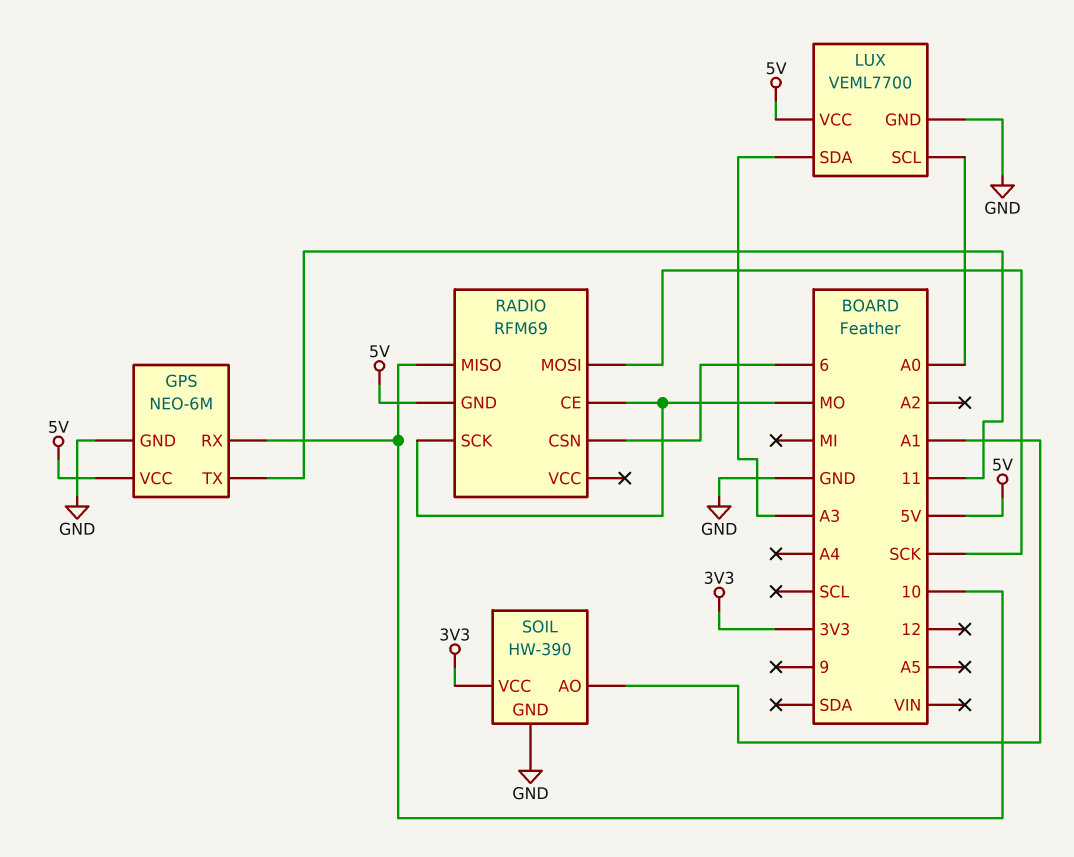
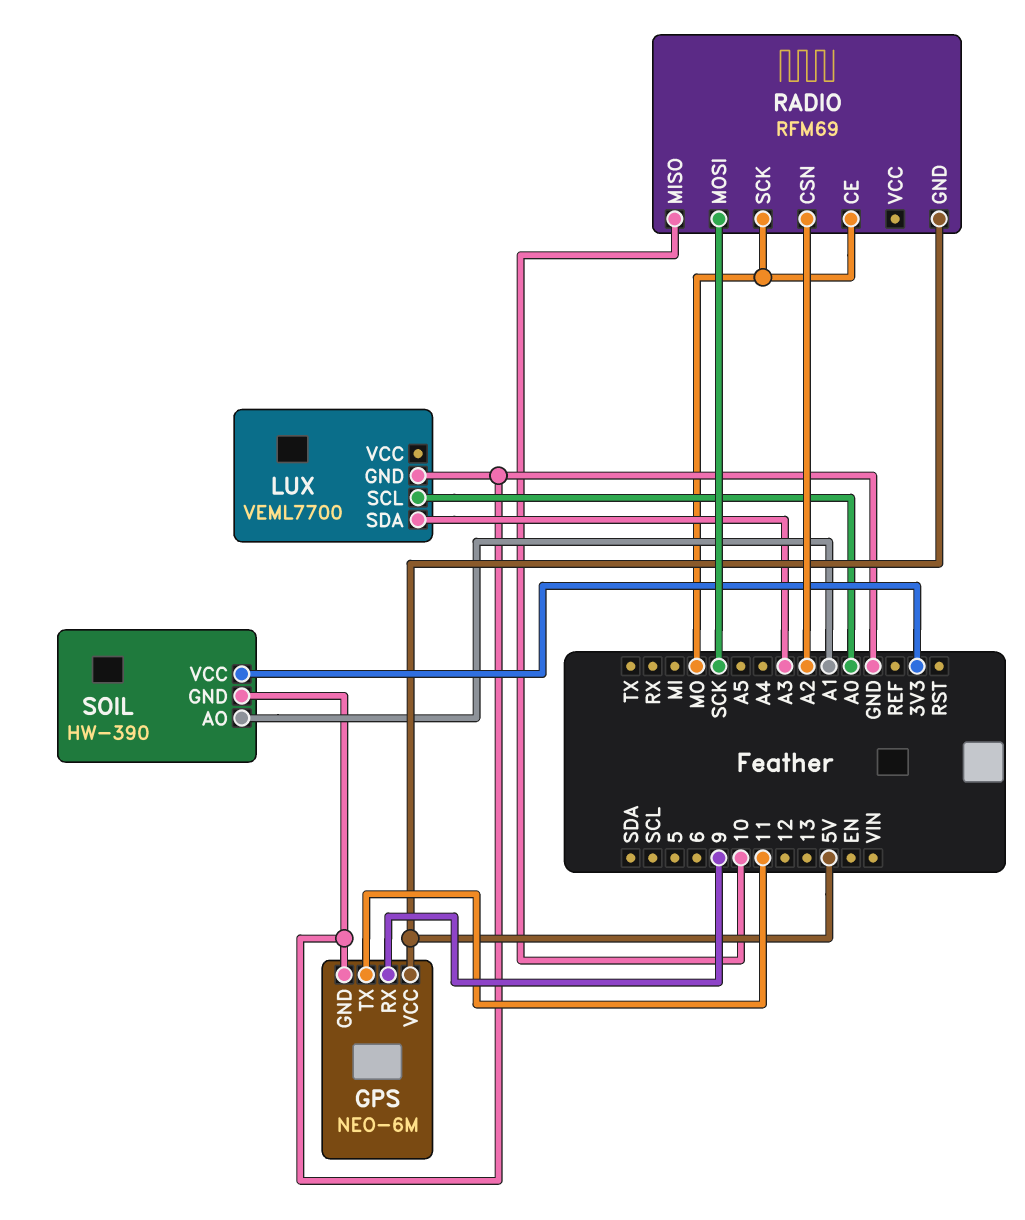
GPS pin RX: 10 -> 9
LUX pin VCC: 5V -> none
RADIO pin CSN: 6 -> A2

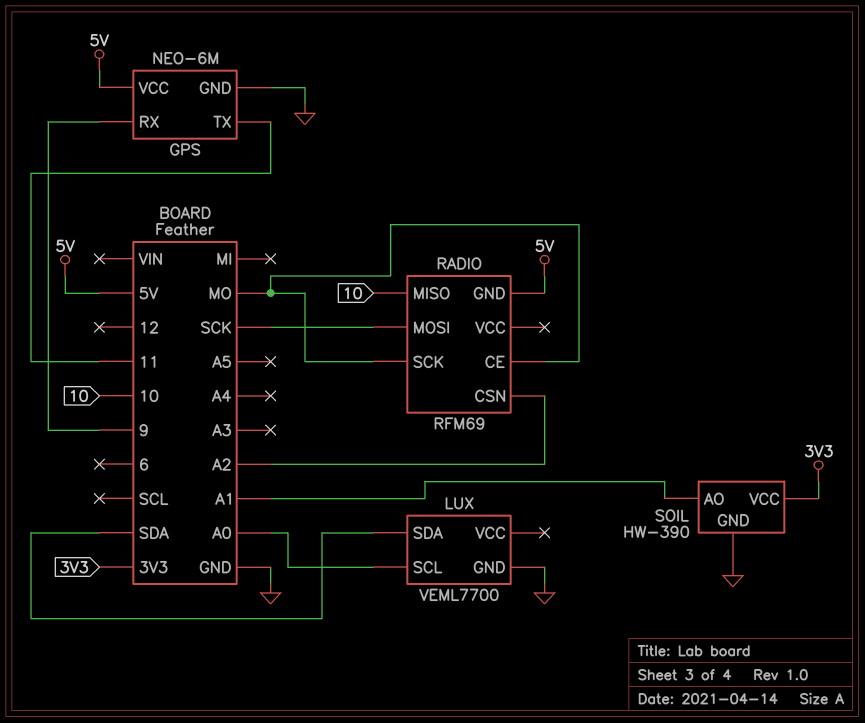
LUX pin SDA: A3 -> SDA

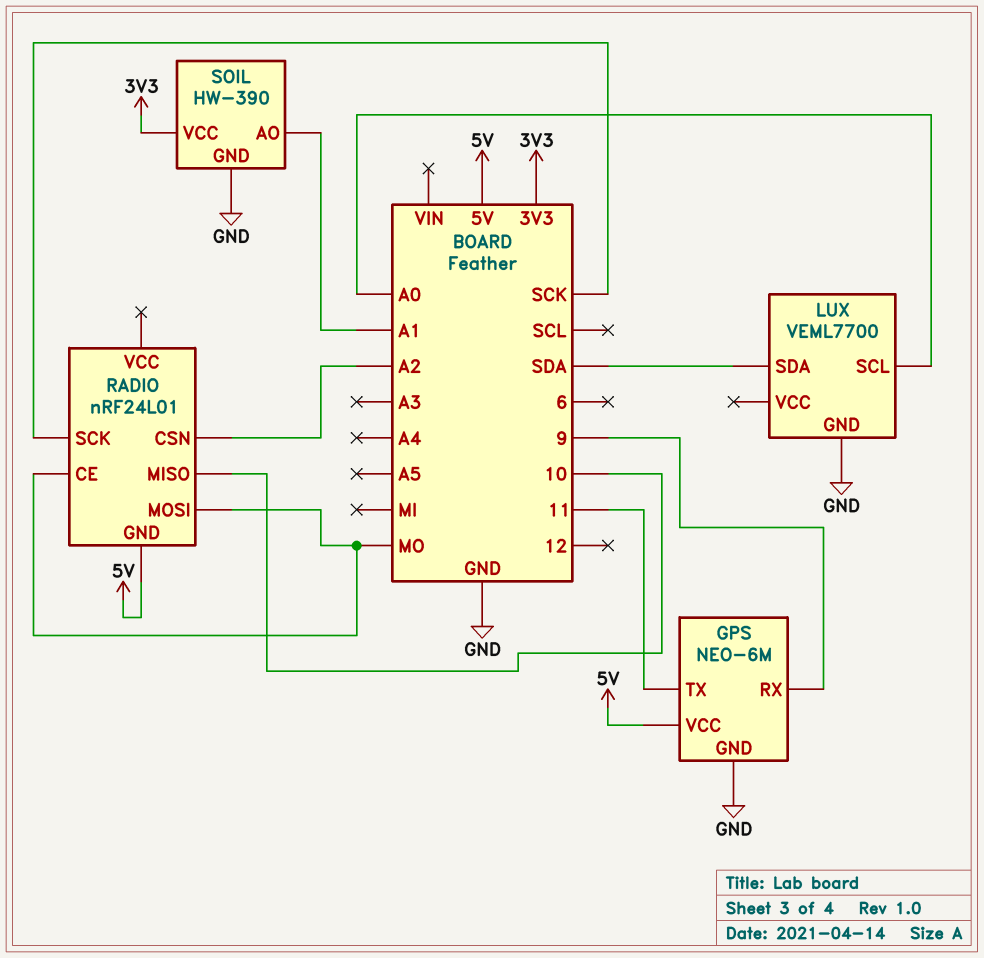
RADIO: RFM69 -> nRF24L01
RADIO pin MOSI: SCK -> MO
RADIO pin SCK: MO -> SCK

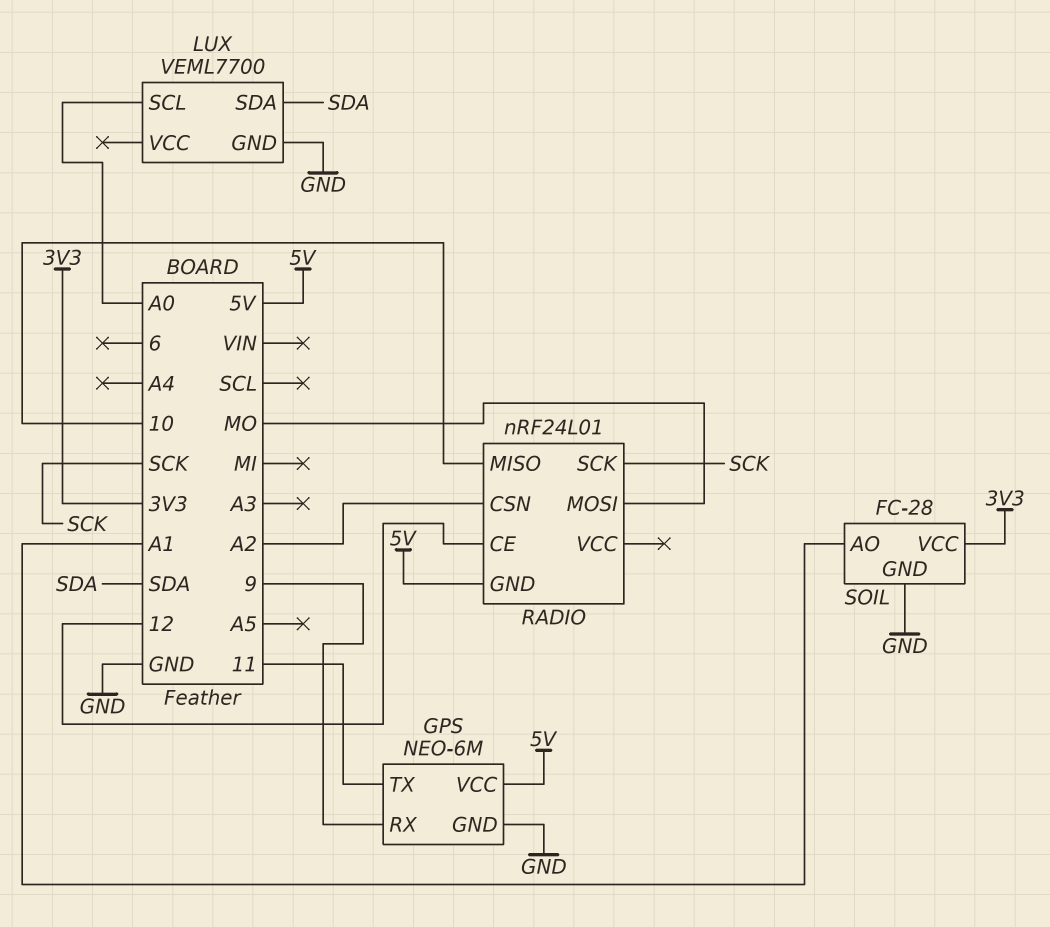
RADIO pin CE: MO -> 12
SOIL: HW-390 -> FC-28

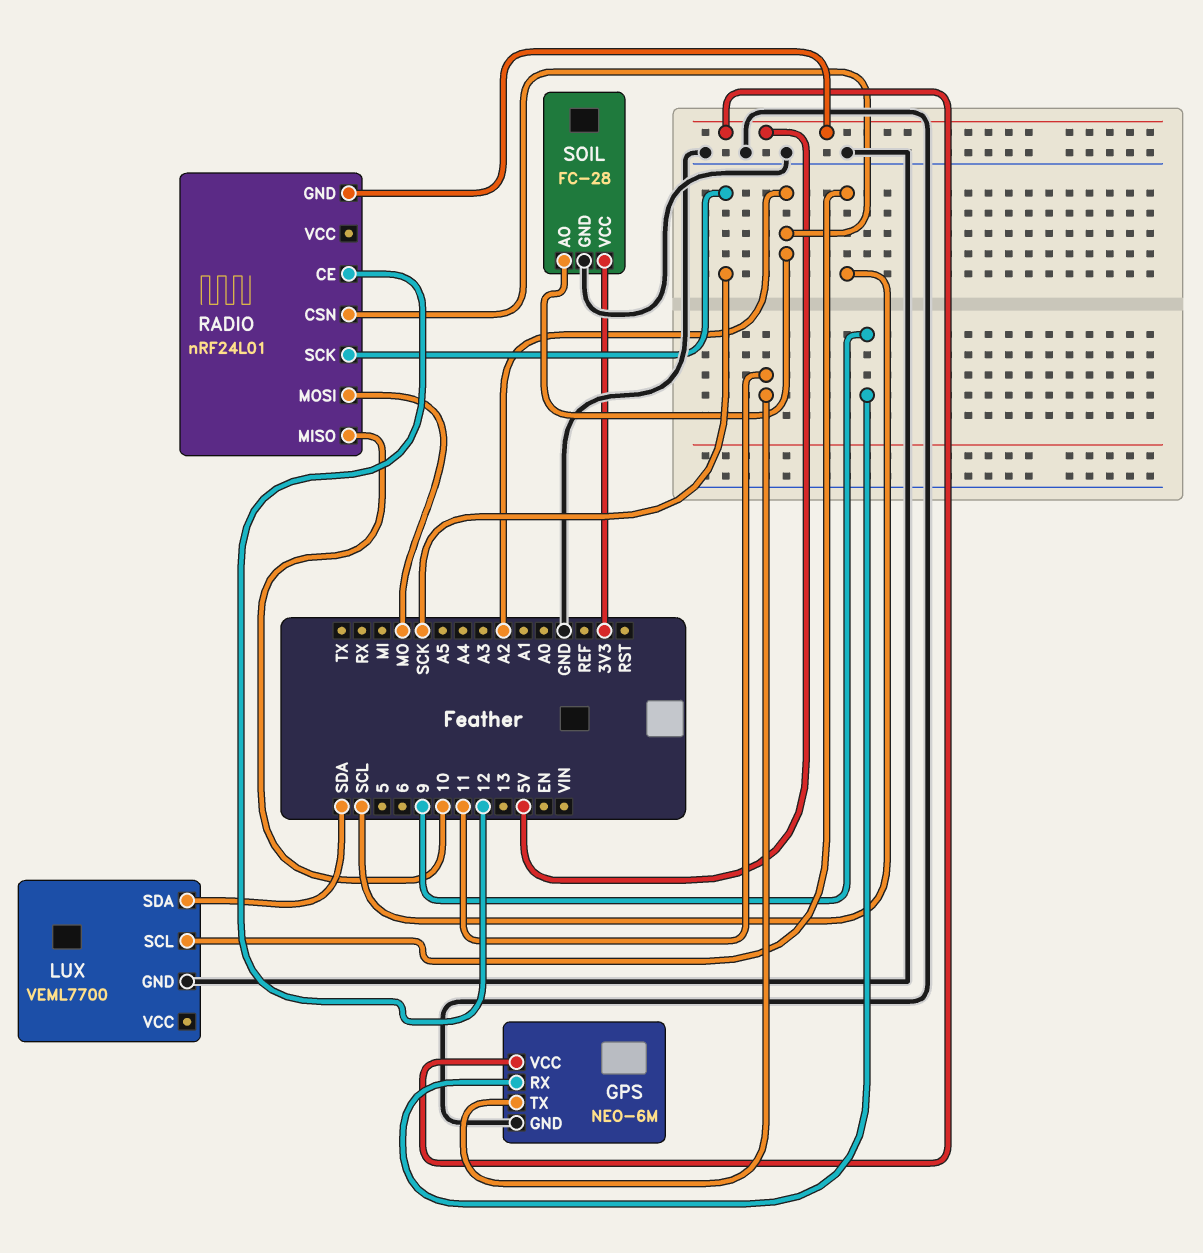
LUX pin SCL: A0 -> SCL
SOIL pin AO: A1 -> A2

